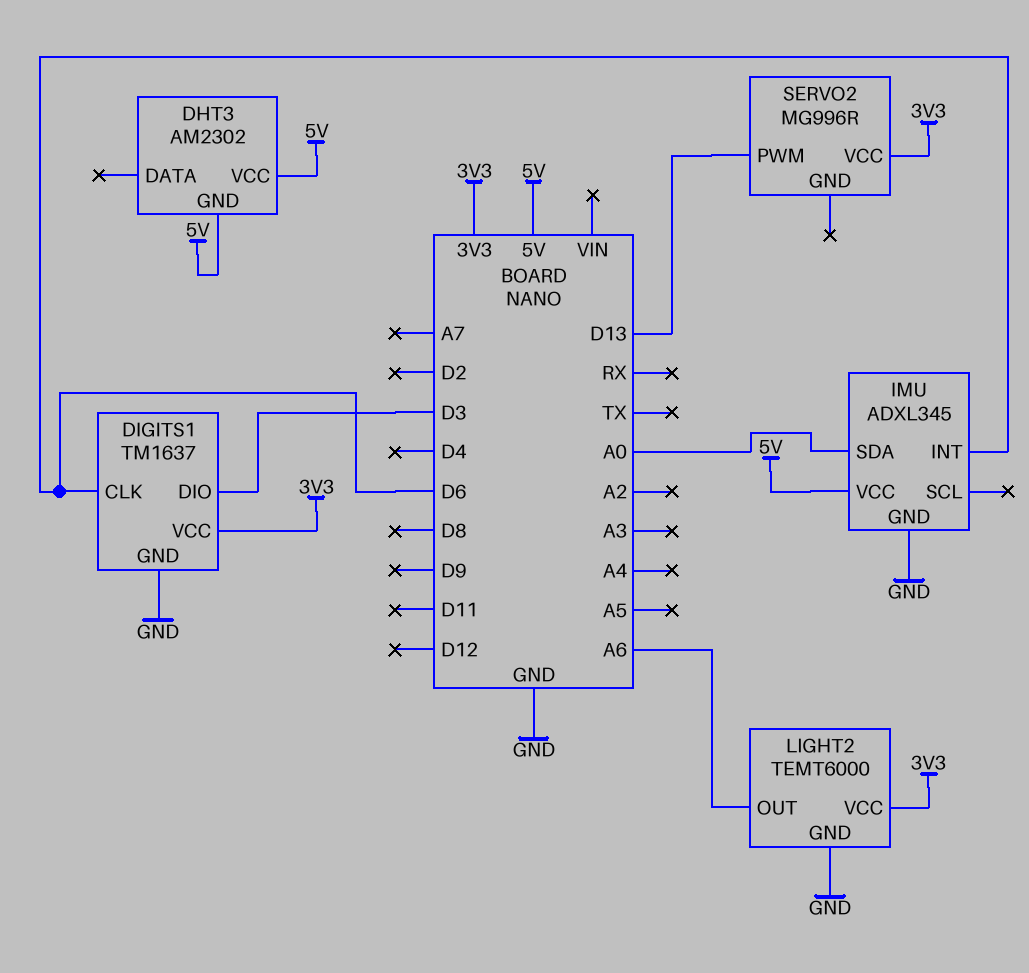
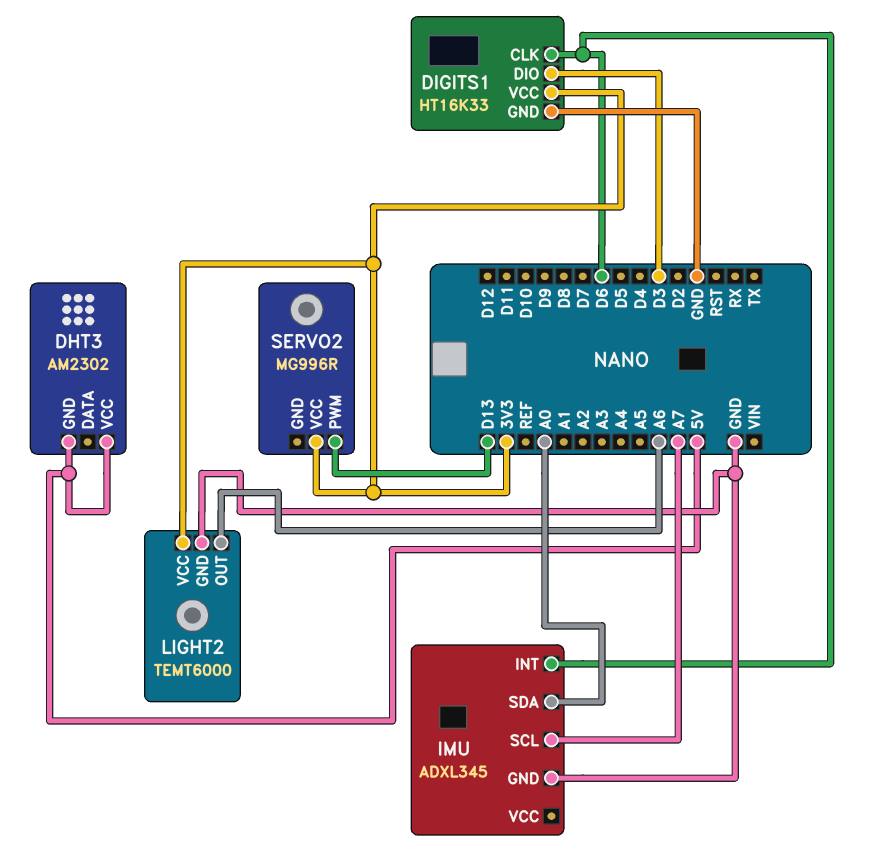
DIGITS1: TM1637 -> HT16K33
IMU pin SCL: none -> A7
IMU pin VCC: 5V -> none

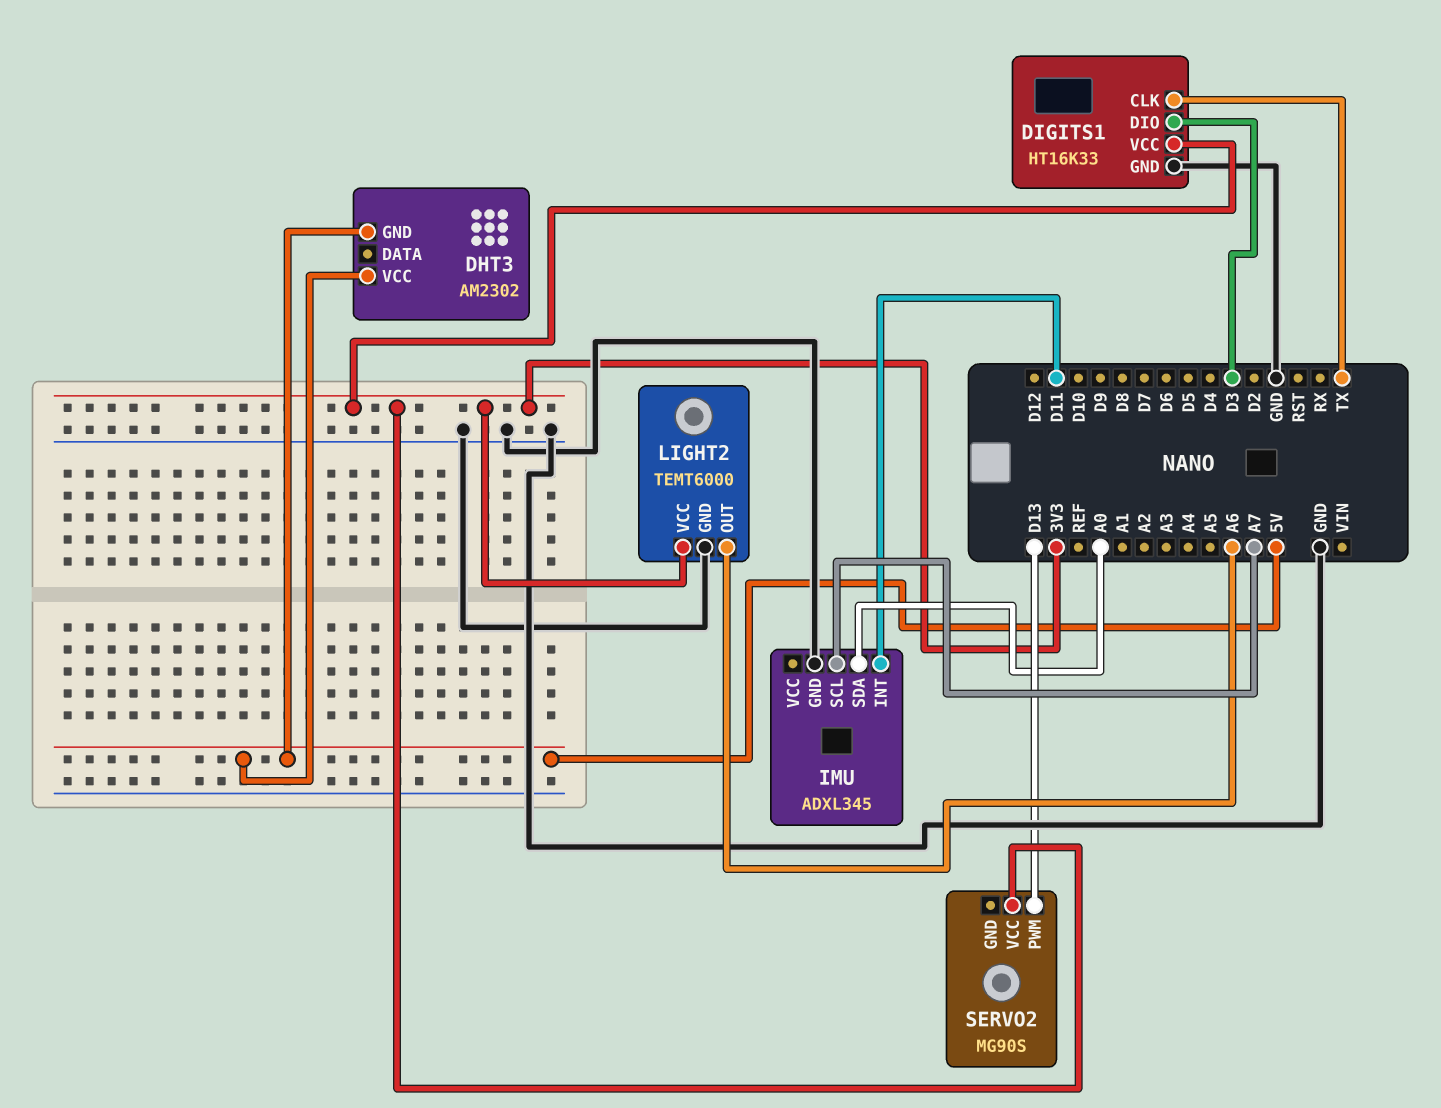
DIGITS1 pin CLK: D6 -> TX
IMU pin INT: D6 -> D11
SERVO2: MG996R -> MG90S

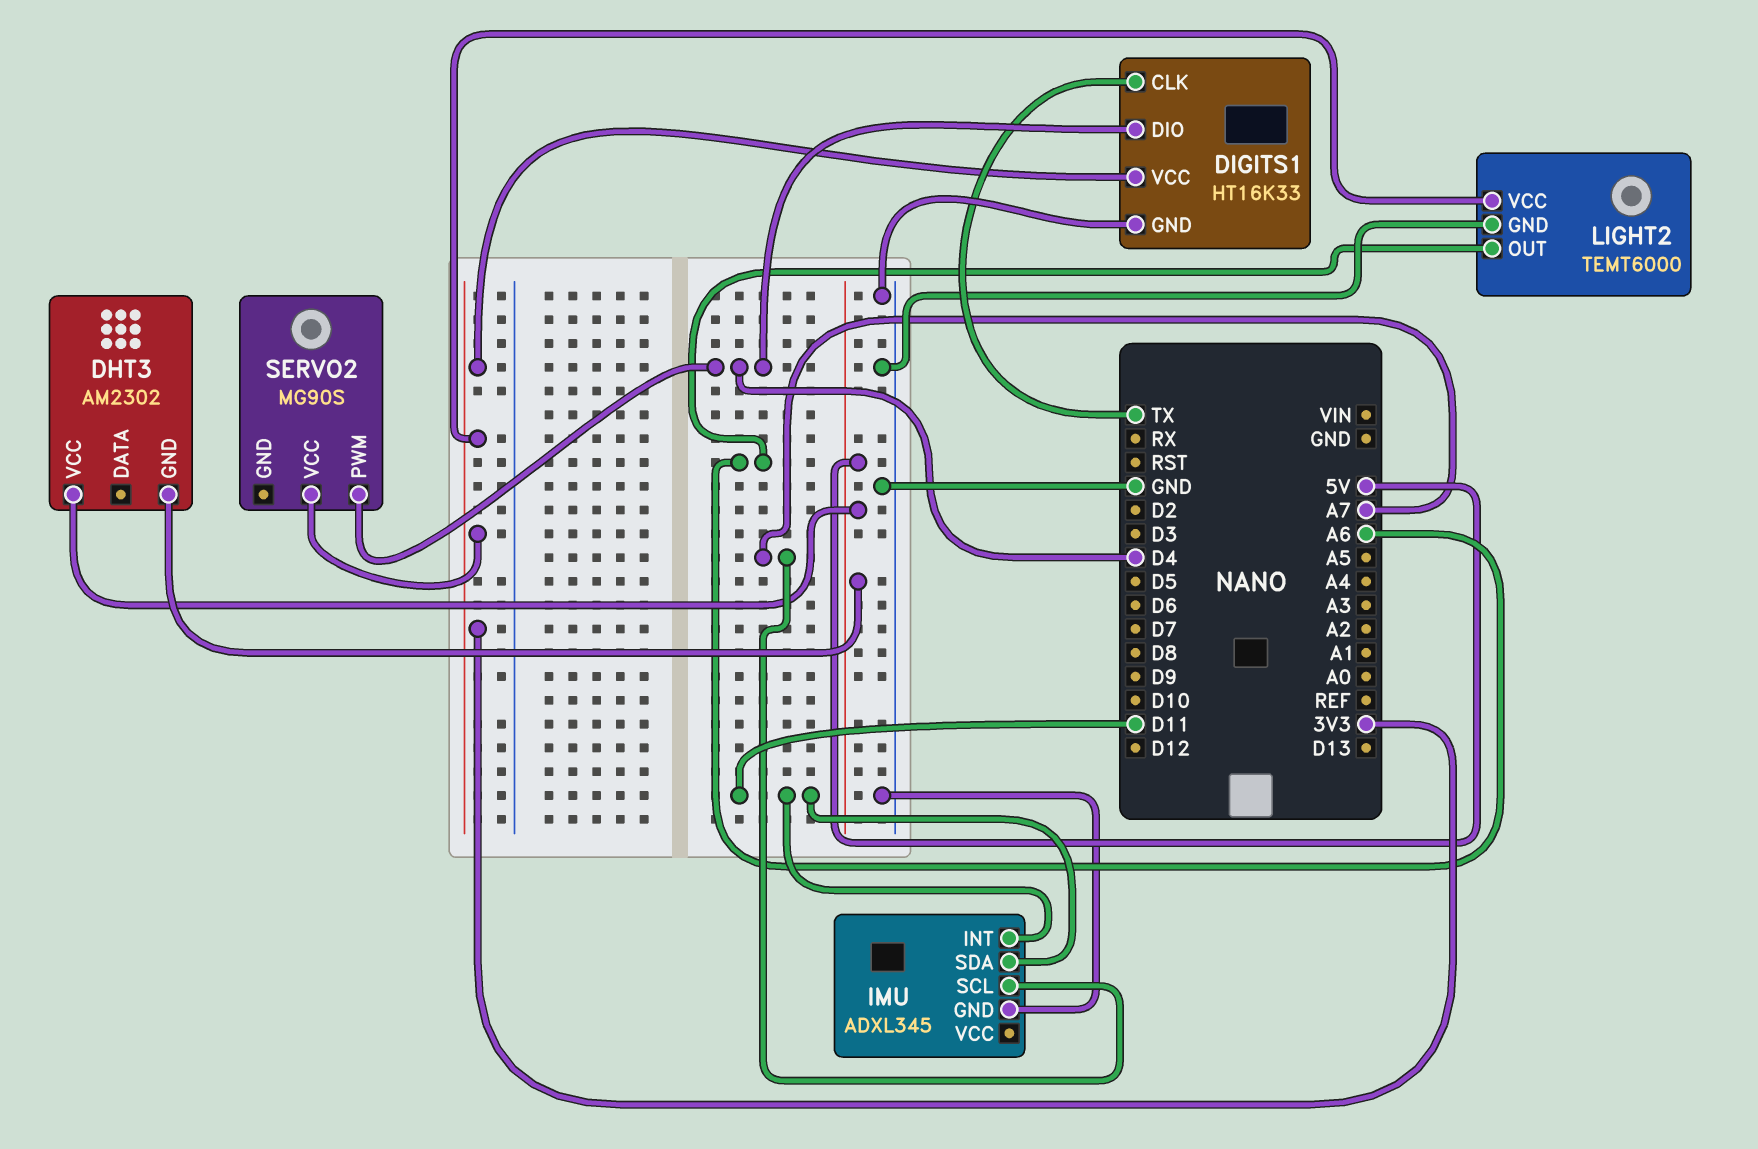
DIGITS1 pin DIO: D3 -> D4
IMU pin SDA: A0 -> D11
SERVO2 pin PWM: D13 -> D4

